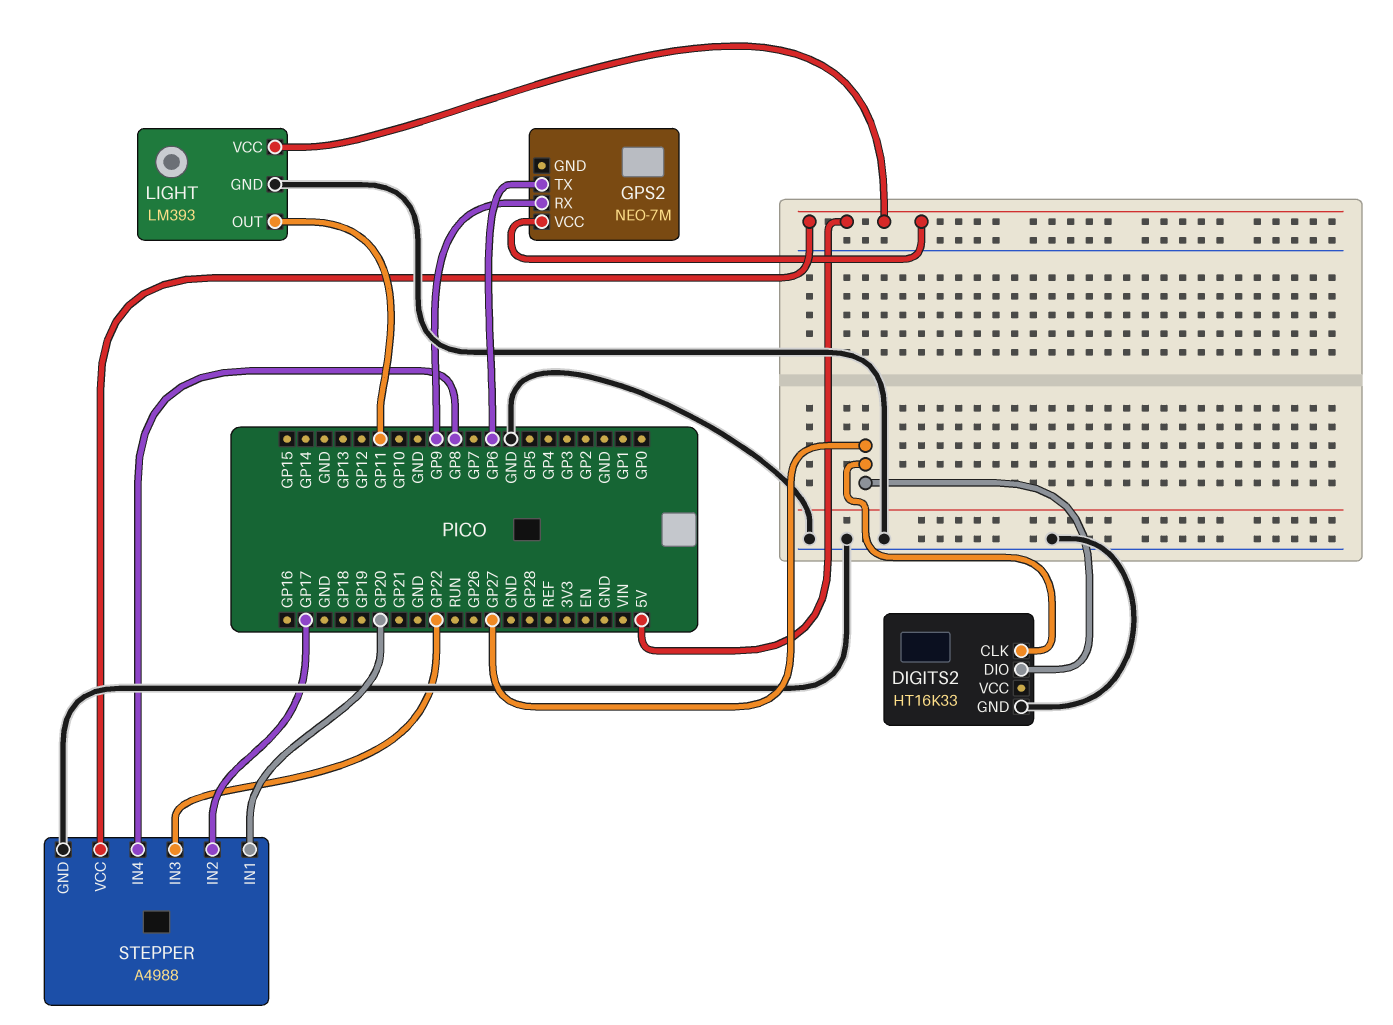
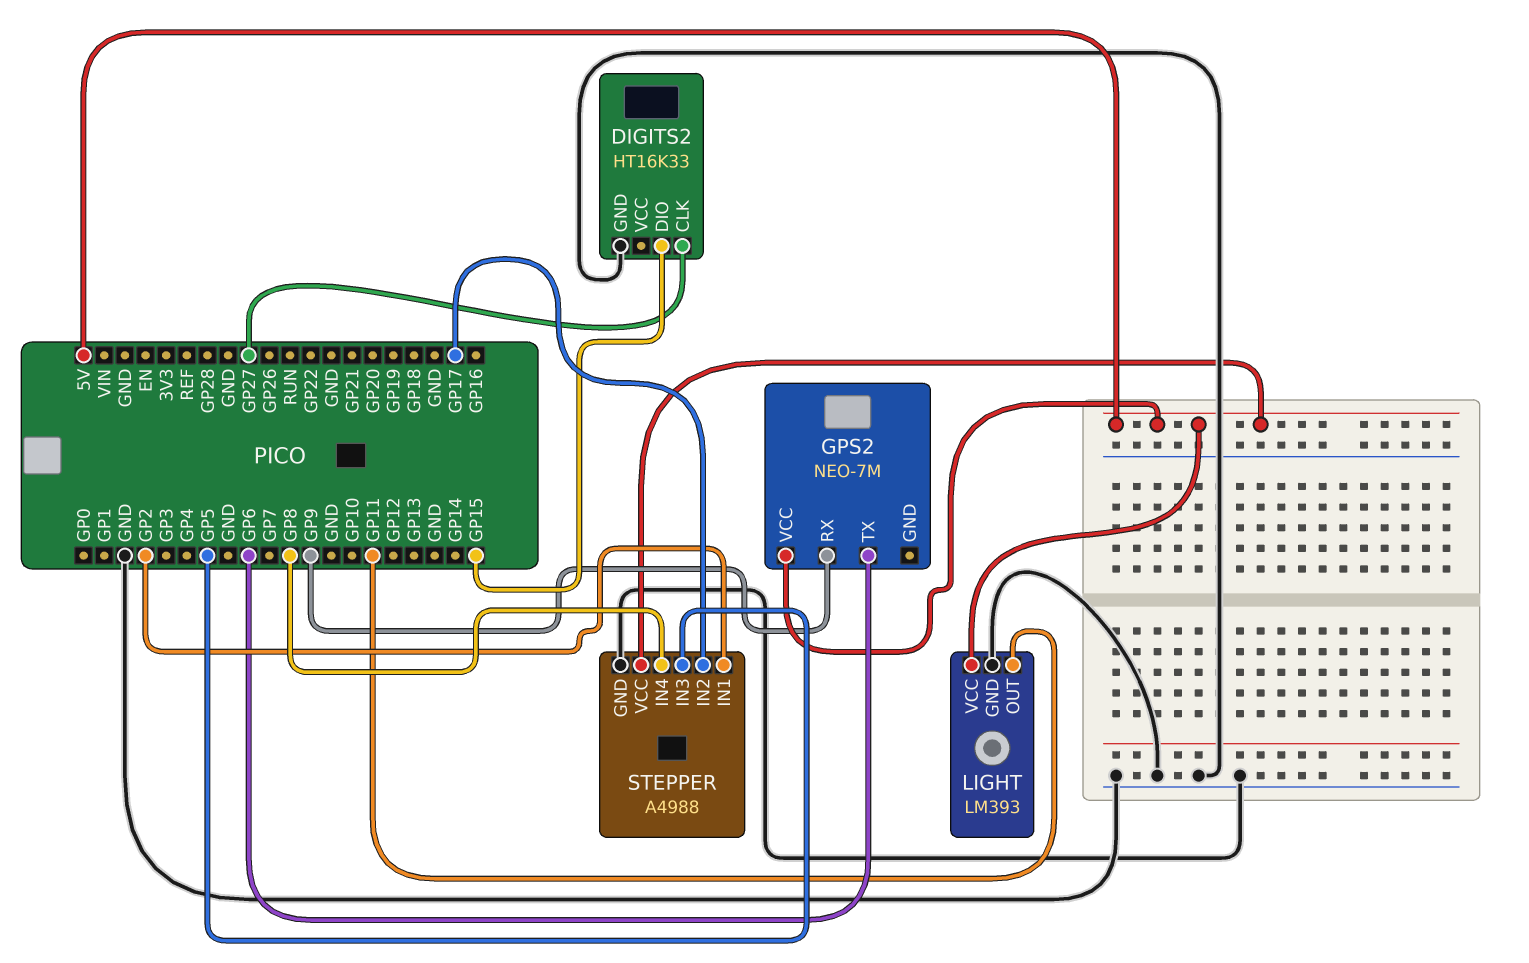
DIGITS2 pin DIO: GP27 -> GP15
STEPPER pin IN1: GP20 -> GP2
STEPPER pin IN3: GP22 -> GP5

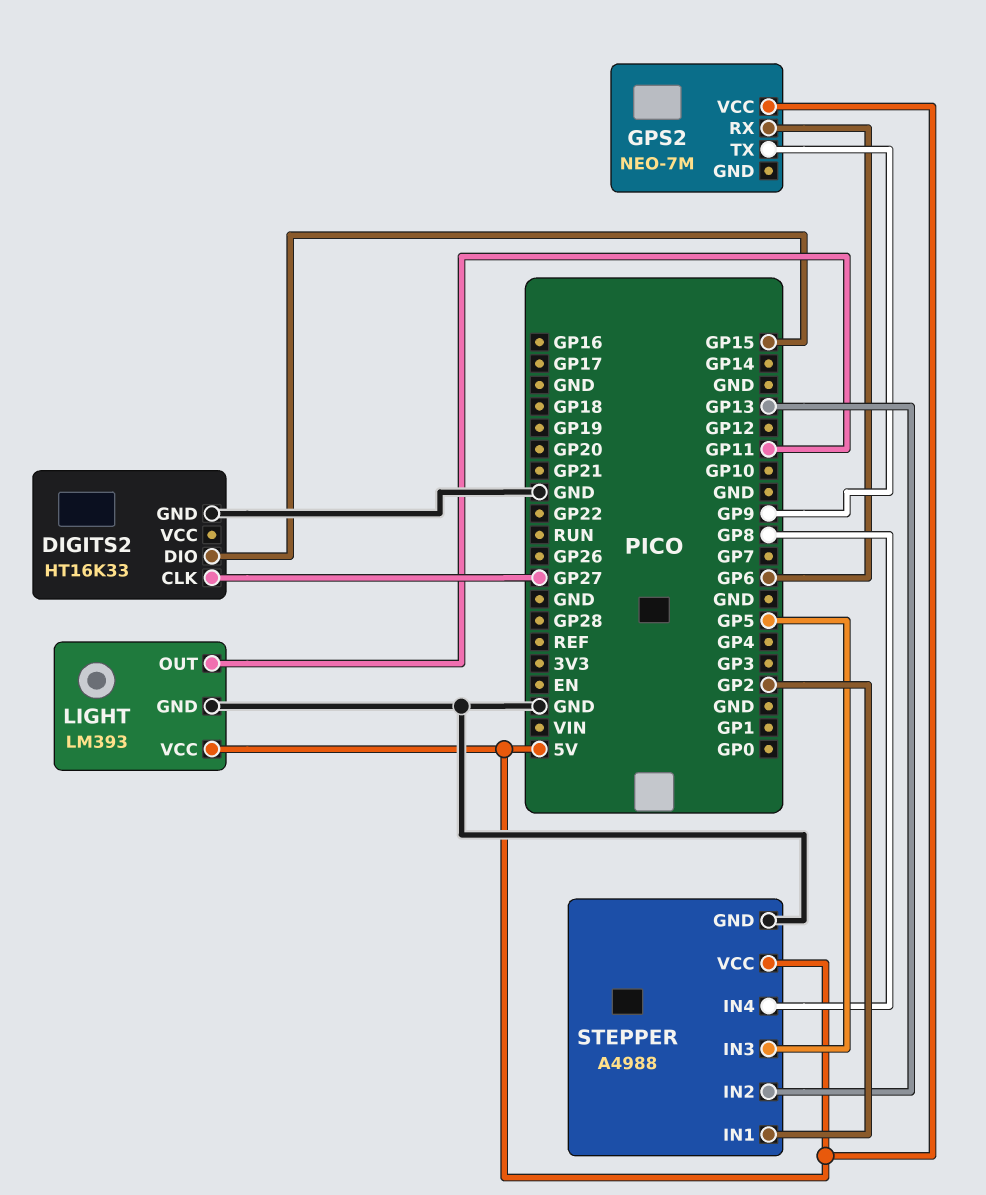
GPS2 pin RX: GP9 -> GP6
GPS2 pin TX: GP6 -> GP9
STEPPER pin IN2: GP17 -> GP13

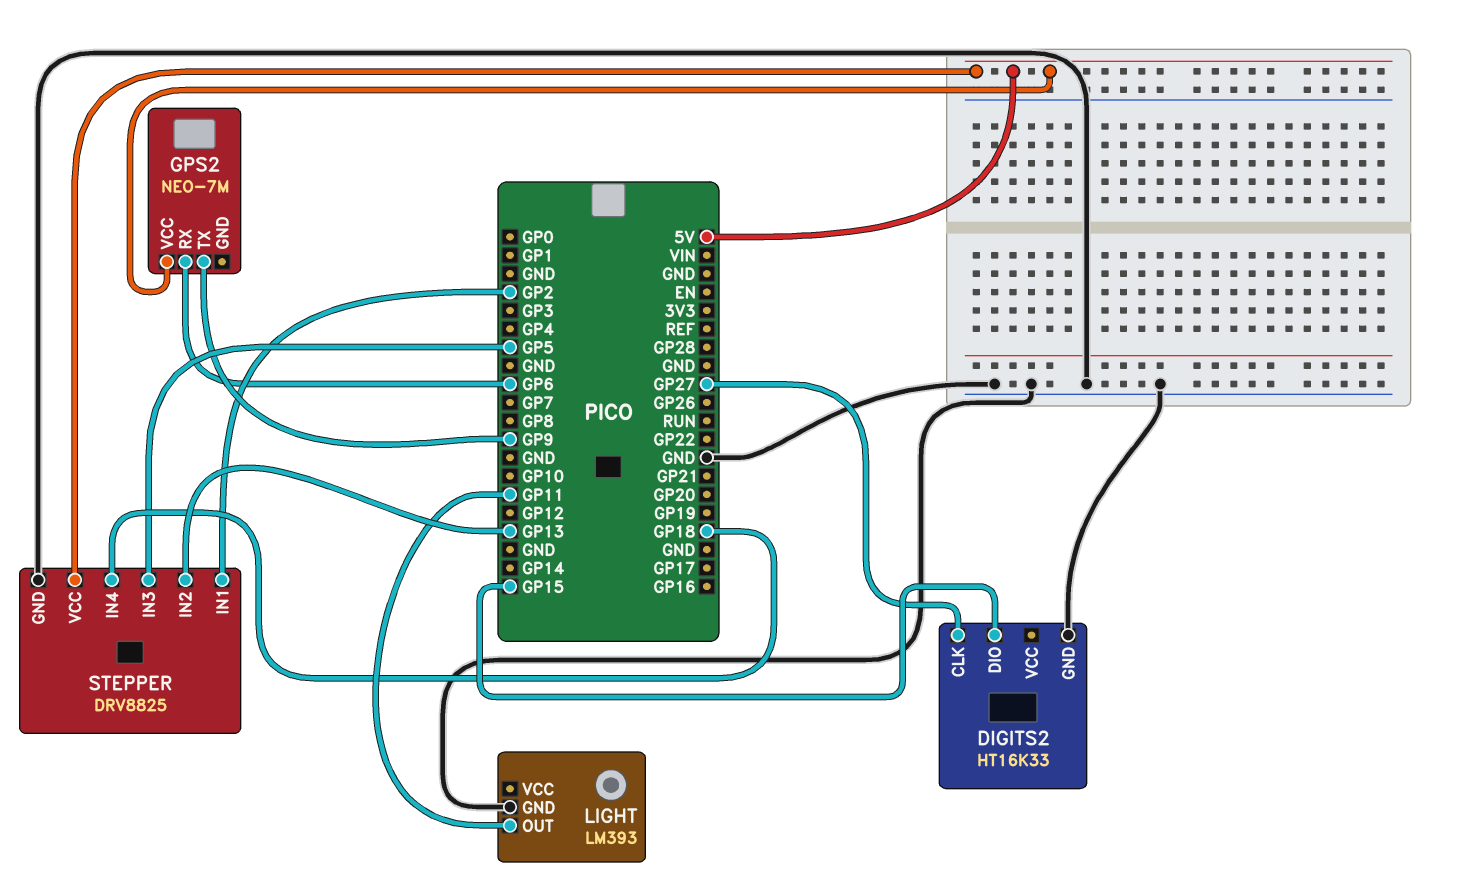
LIGHT pin VCC: 5V -> none
STEPPER: A4988 -> DRV8825
STEPPER pin IN4: GP8 -> GP18

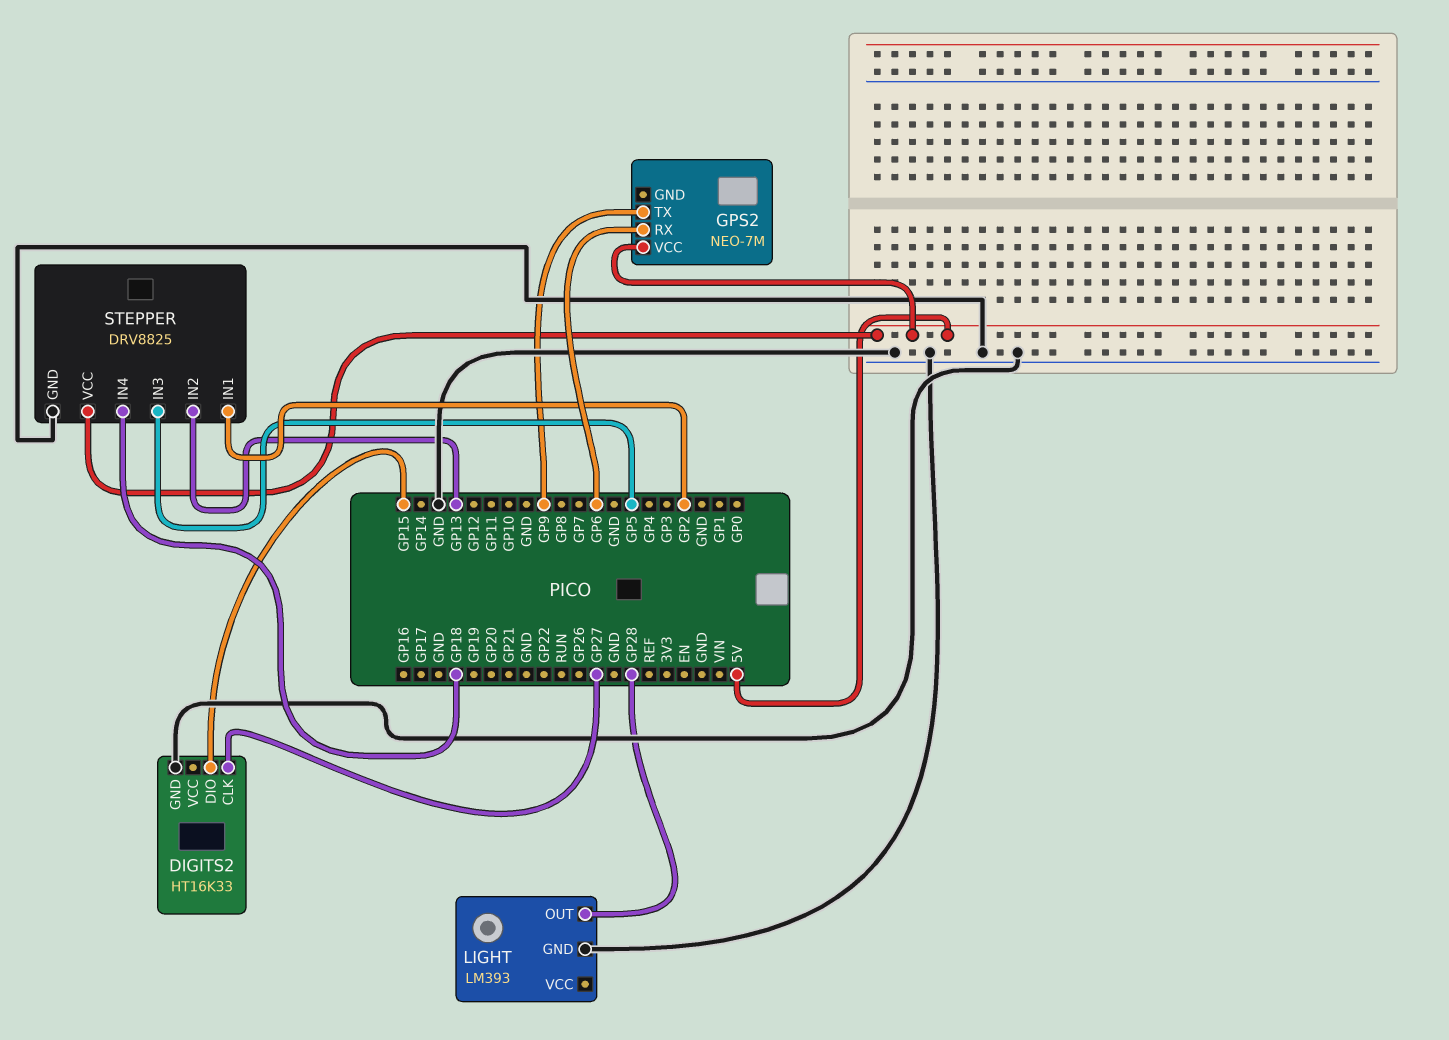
LIGHT pin OUT: GP11 -> GP28

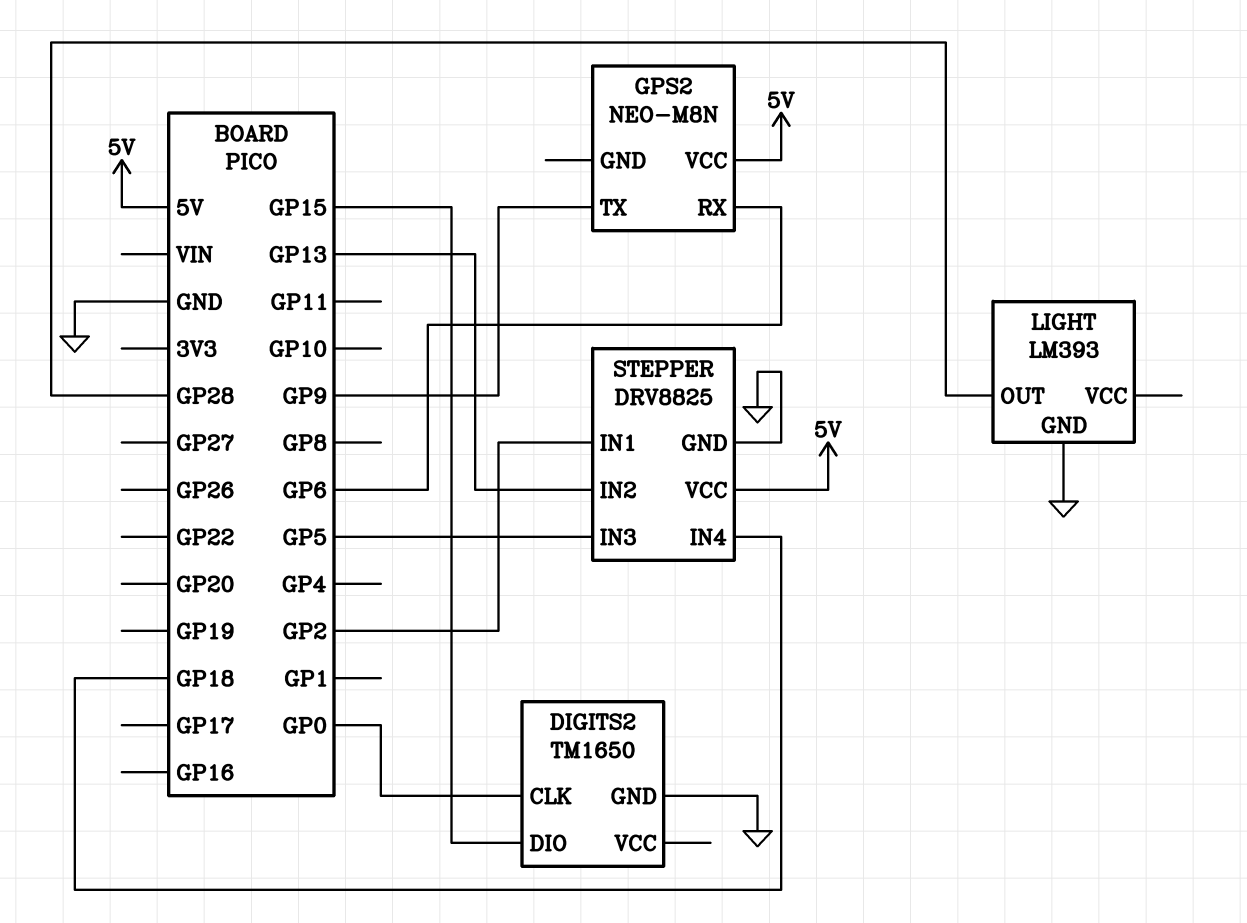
DIGITS2: HT16K33 -> TM1650
DIGITS2 pin CLK: GP27 -> GP0
GPS2: NEO-7M -> NEO-M8N

